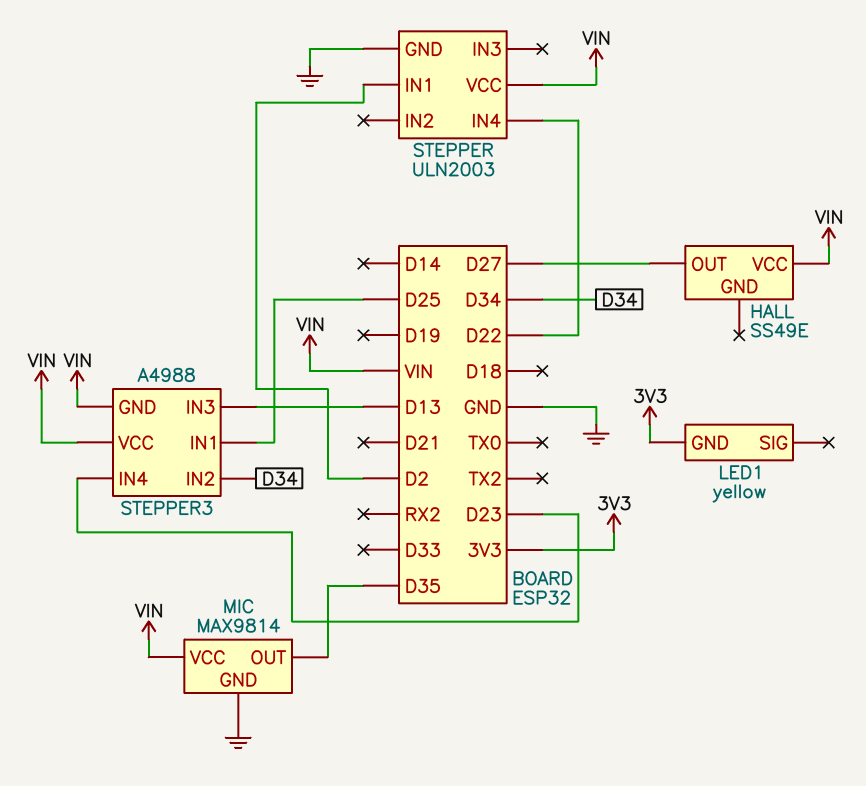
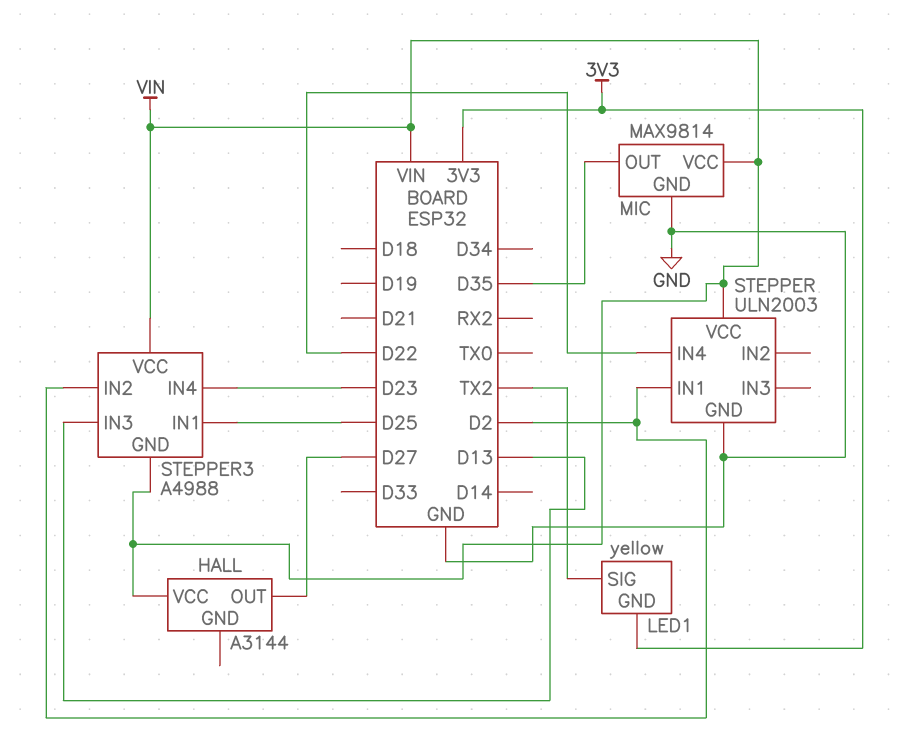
HALL: SS49E -> A3144
LED1 pin SIG: none -> TX2
STEPPER3 pin IN2: D34 -> D2

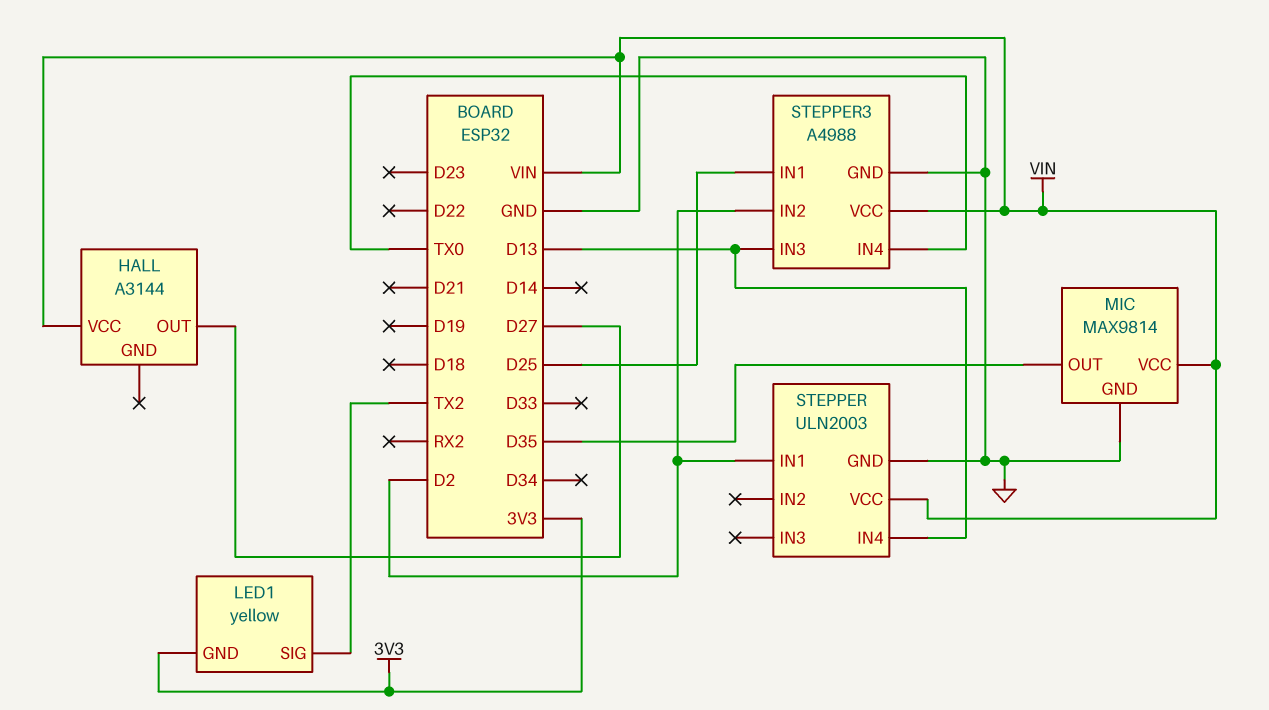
STEPPER pin IN4: D22 -> D13
STEPPER3 pin GND: VIN -> GND
STEPPER3 pin IN4: D23 -> TX0

